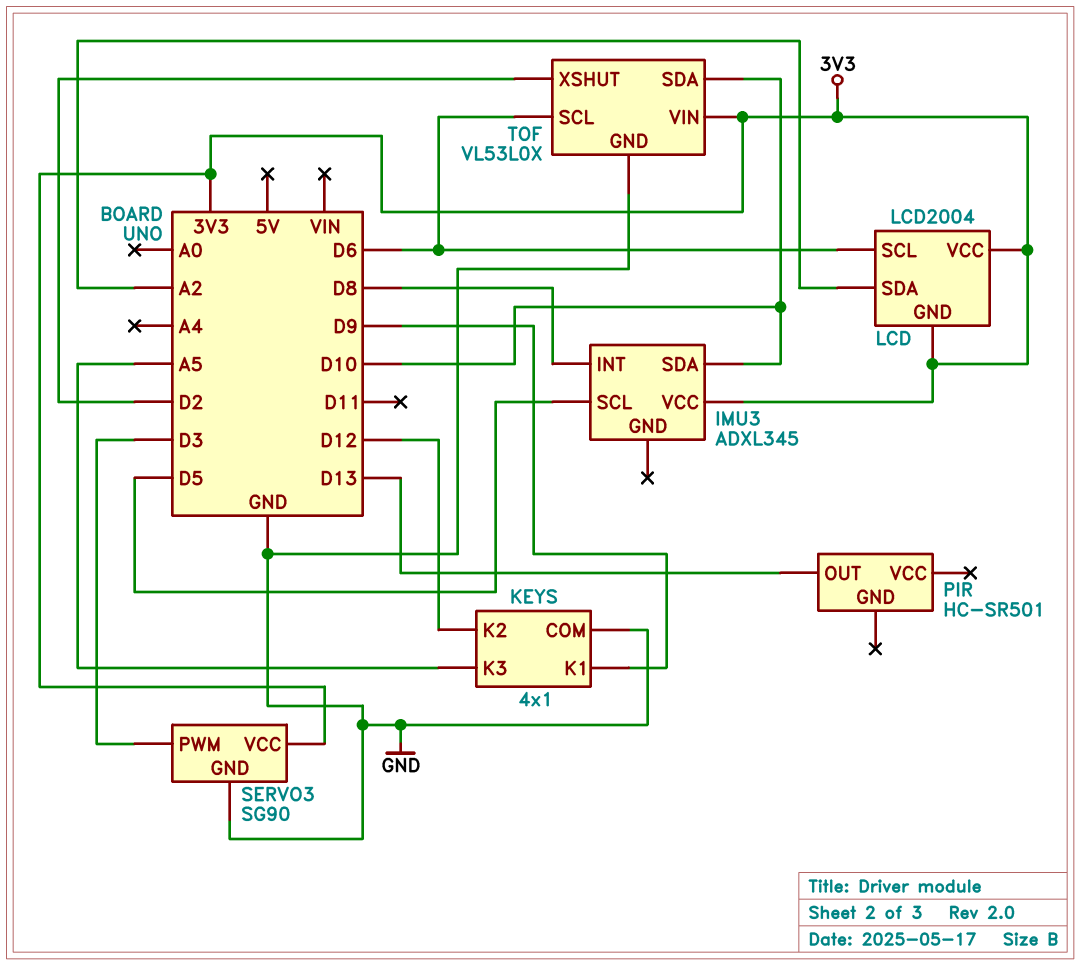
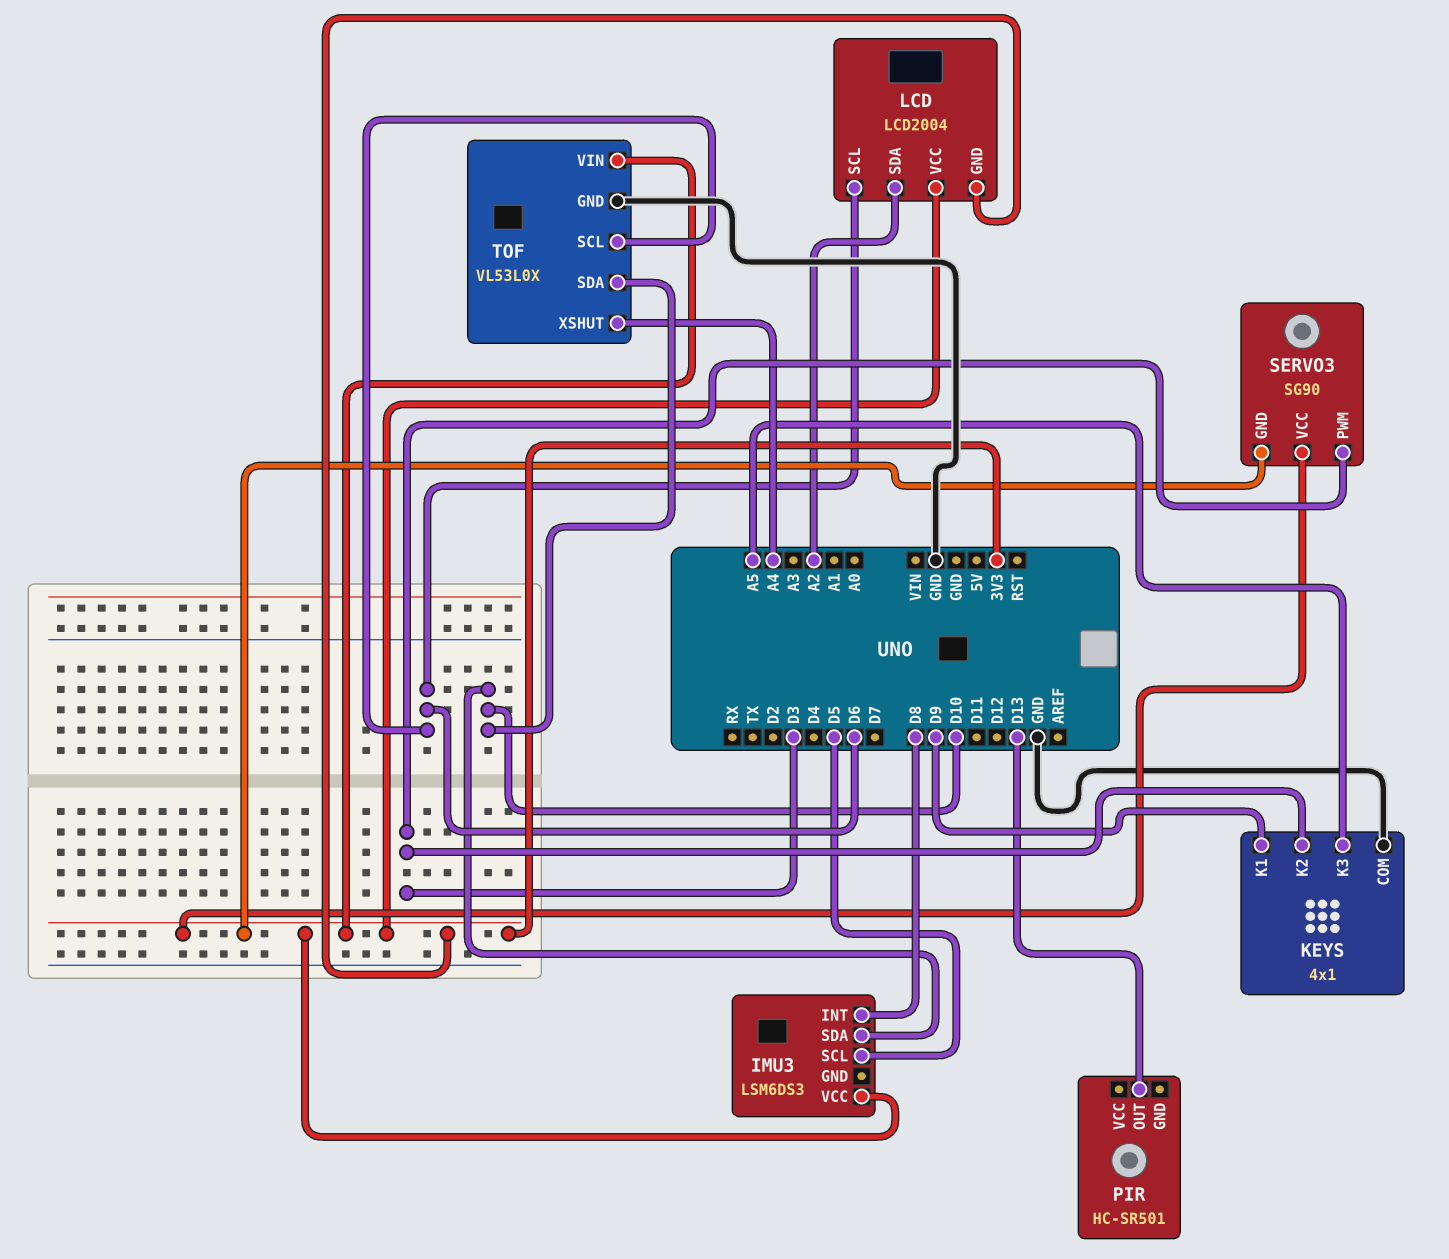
IMU3: ADXL345 -> LSM6DS3
KEYS pin K2: D12 -> D3
SERVO3 pin GND: GND -> 3V3
TOF pin XSHUT: D2 -> A4

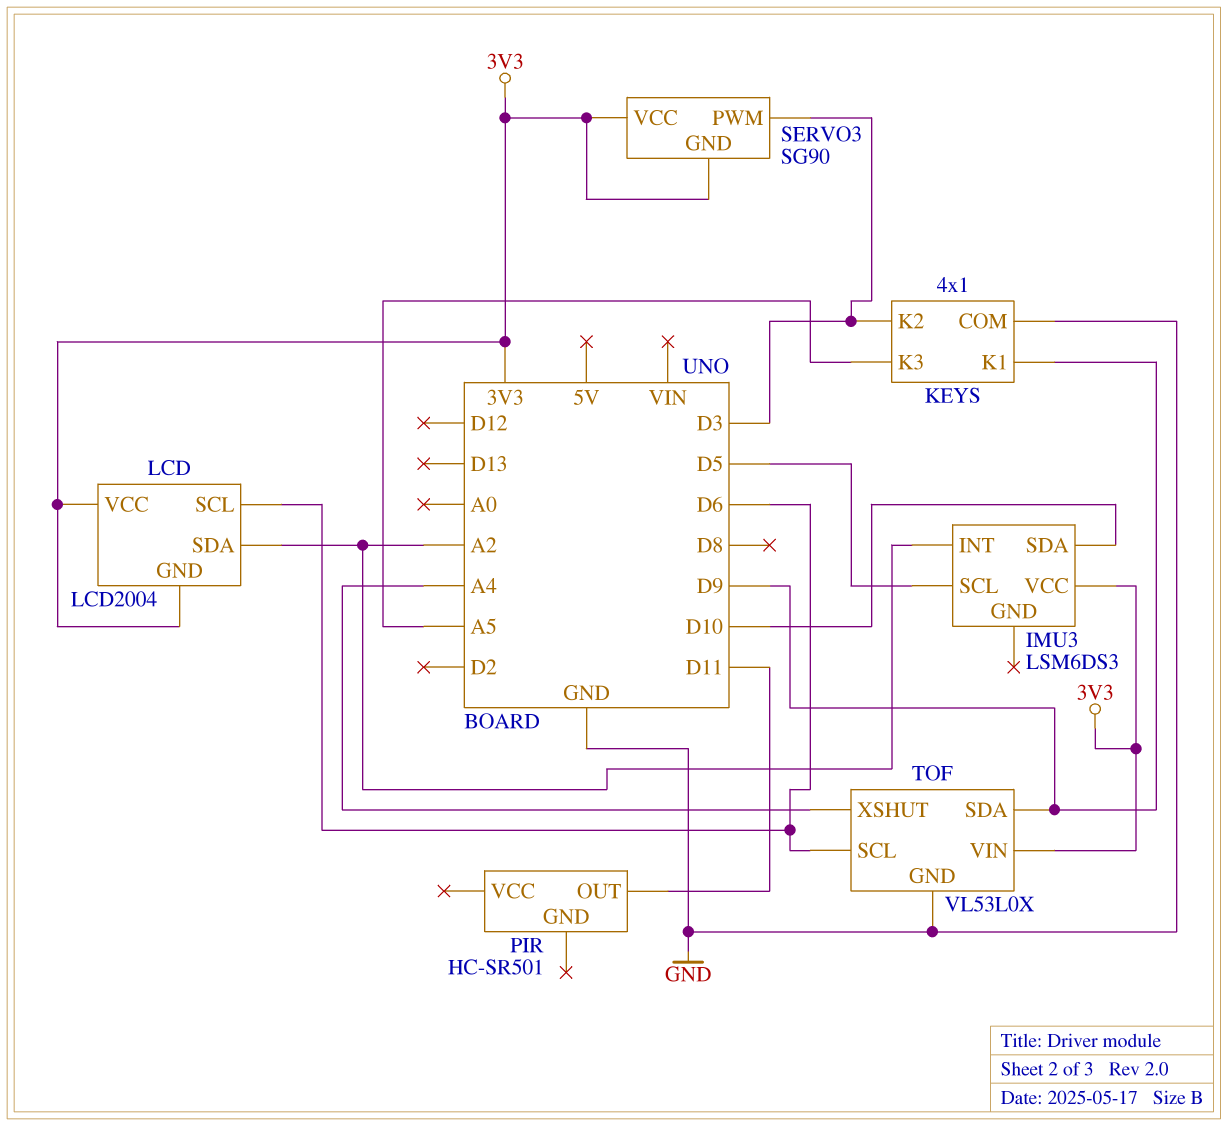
IMU3 pin INT: D8 -> A2
PIR pin OUT: D13 -> D11
TOF pin SDA: D10 -> D9

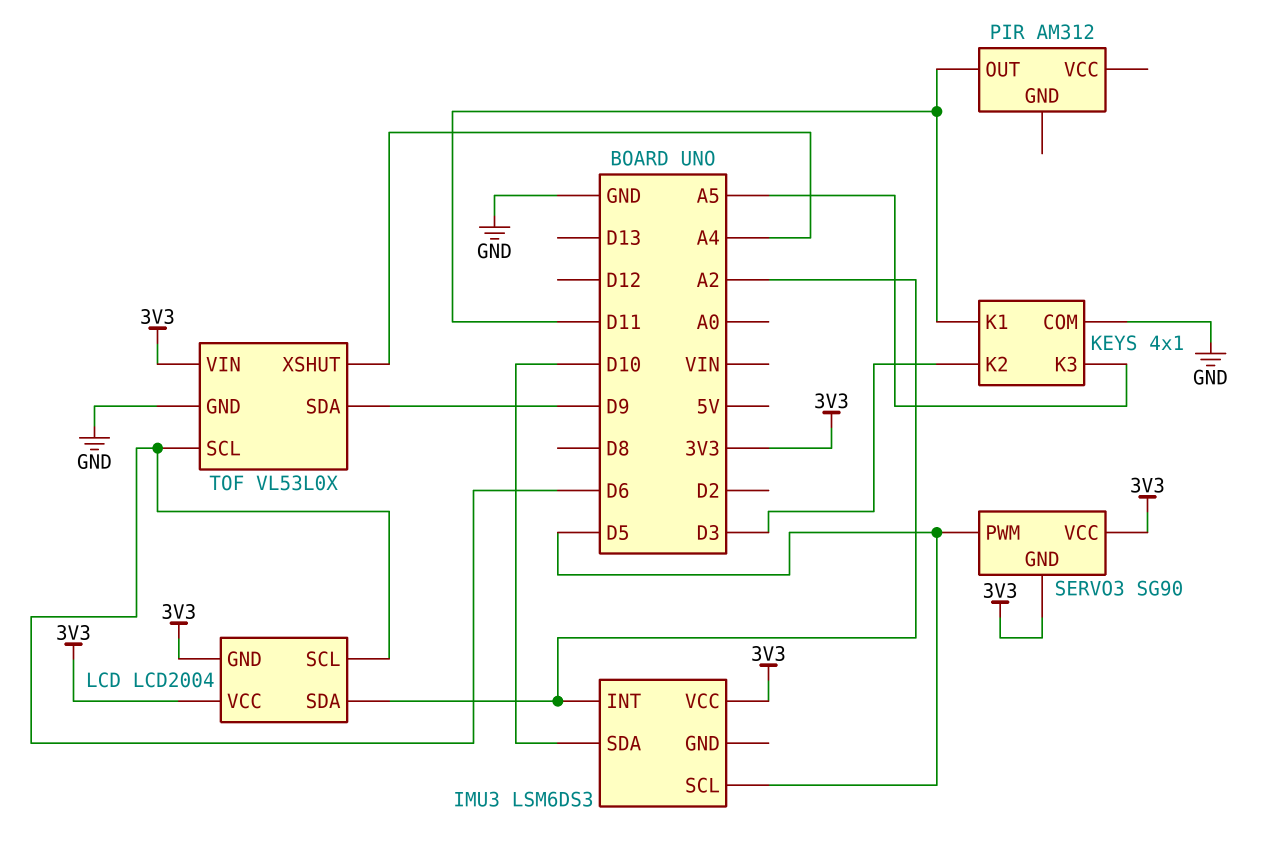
KEYS pin K1: D9 -> D11
PIR: HC-SR501 -> AM312
SERVO3 pin PWM: D3 -> D5

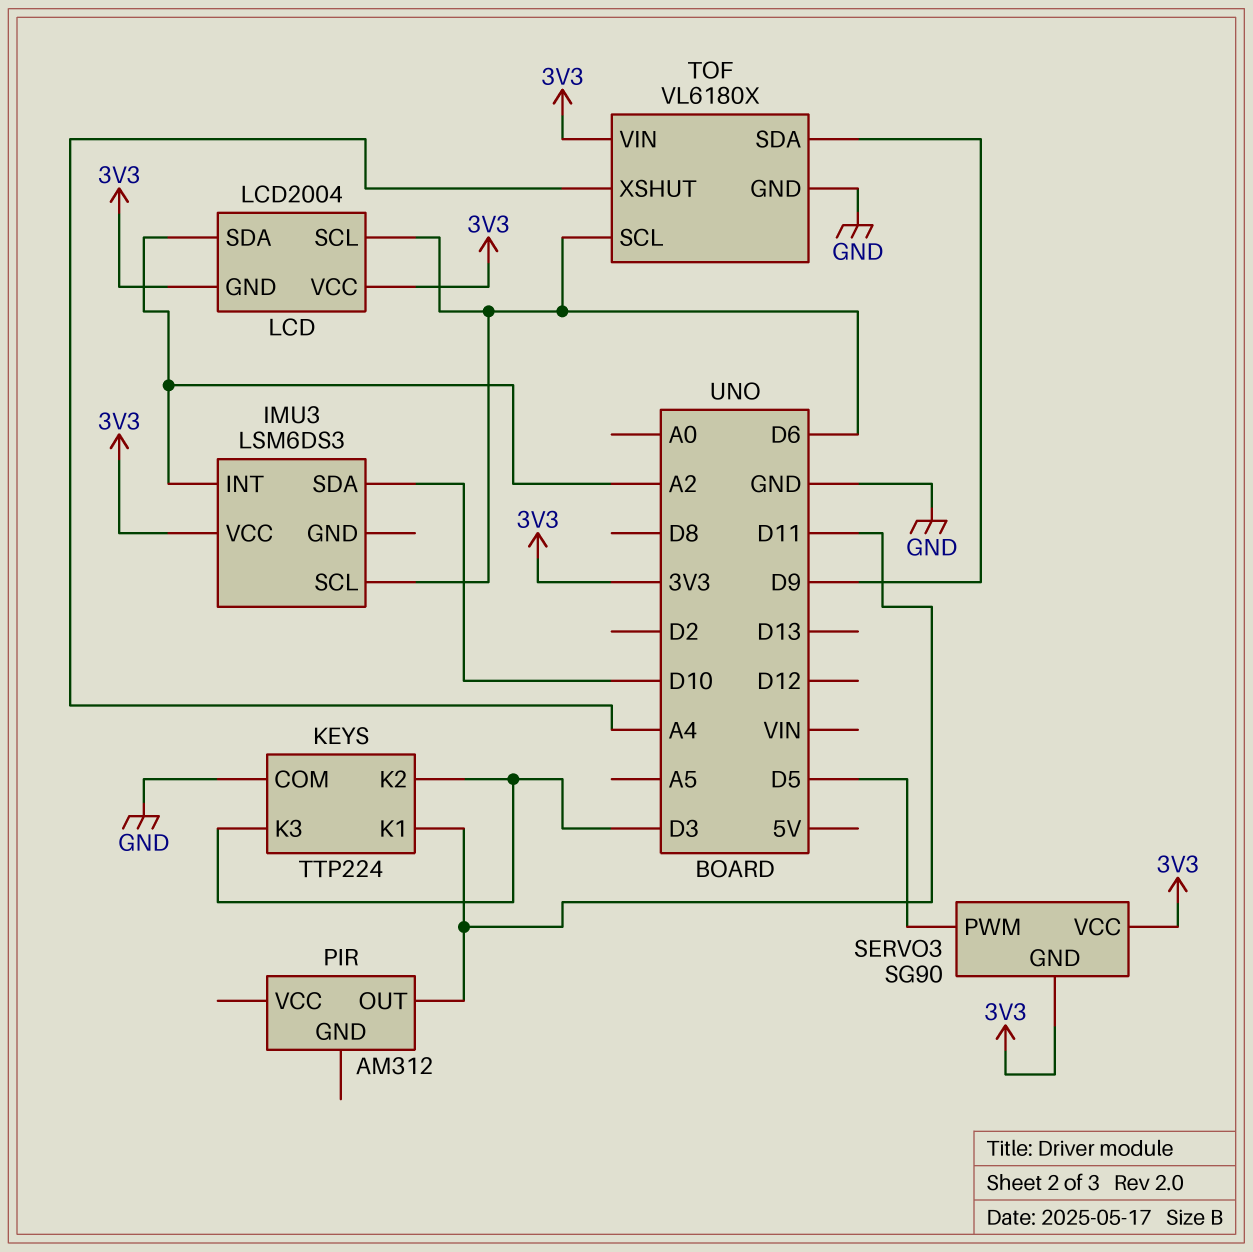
IMU3 pin SCL: D5 -> D6
KEYS: 4x1 -> TTP224
KEYS pin K3: A5 -> D3
TOF: VL53L0X -> VL6180X

